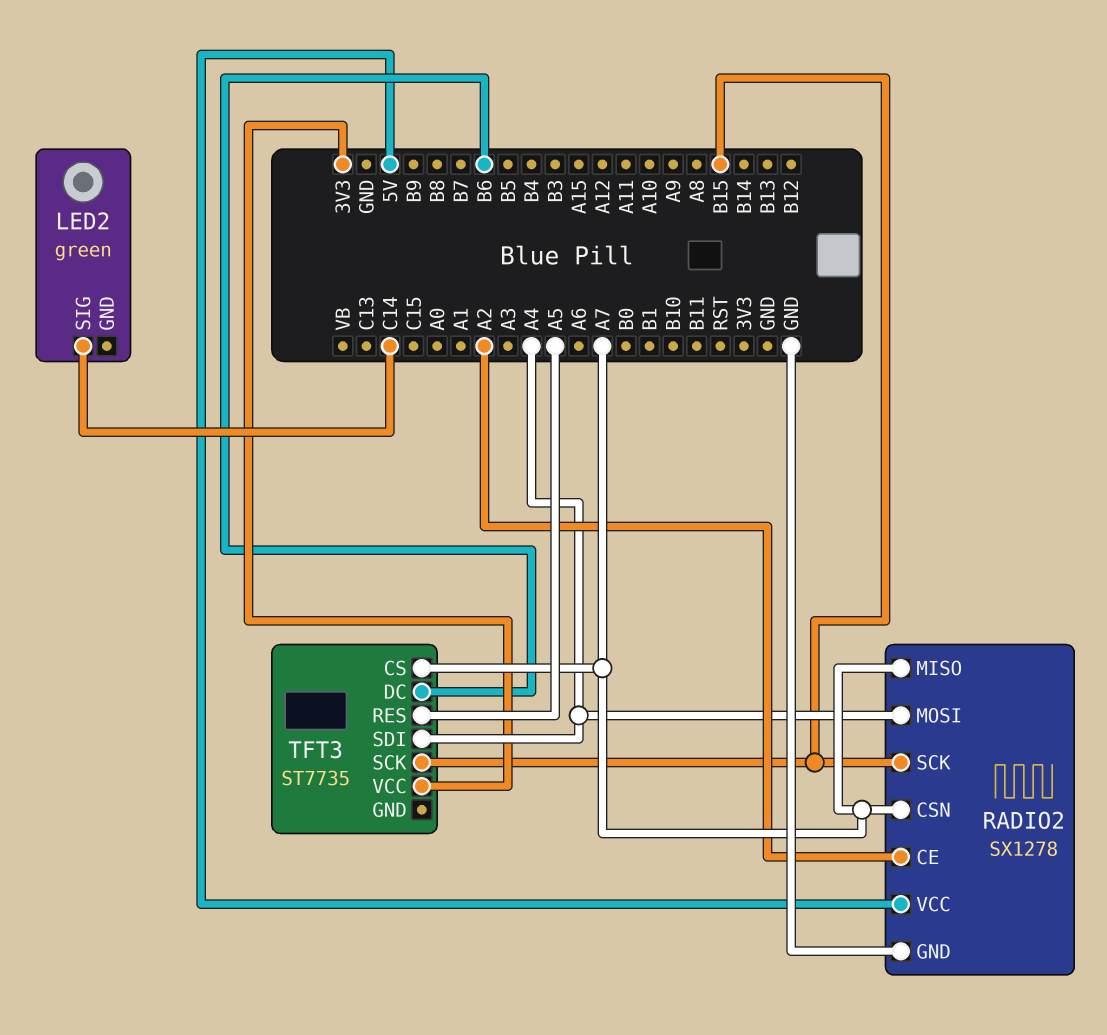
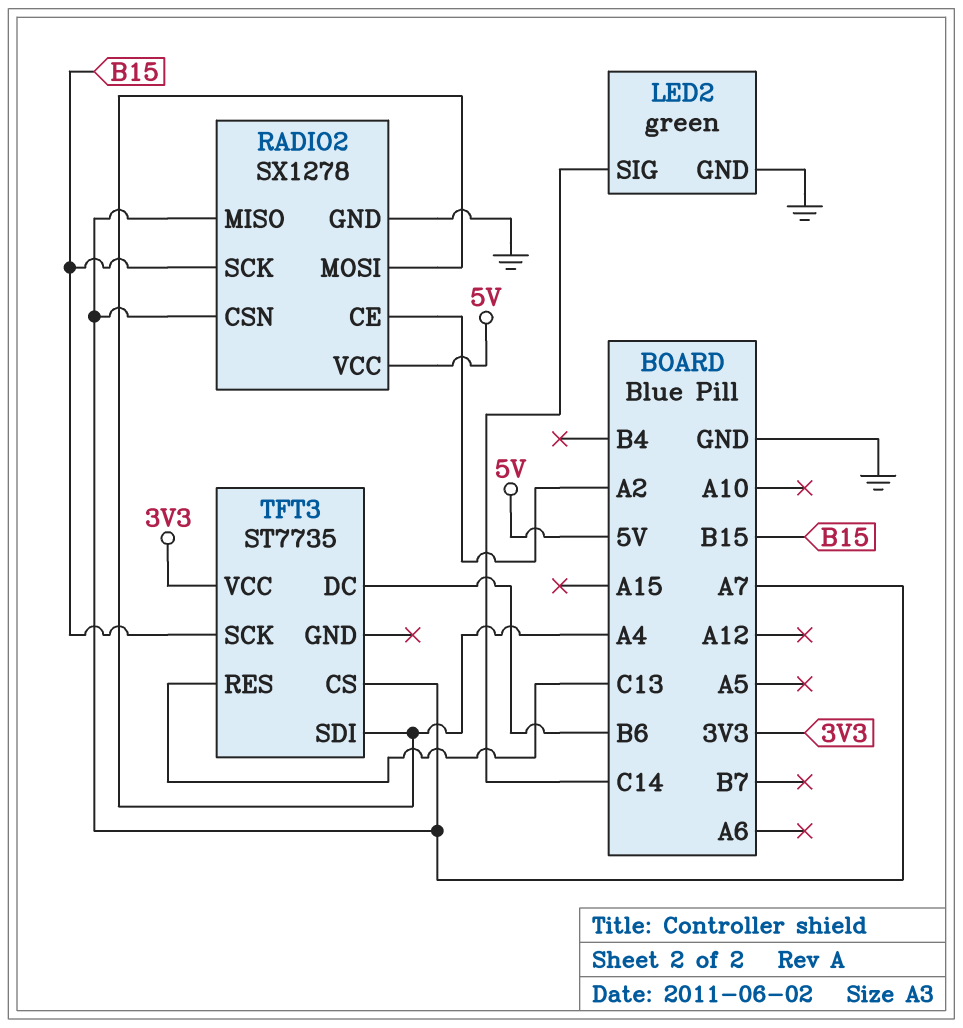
LED2 pin GND: none -> GND
TFT3 pin RES: A5 -> C13

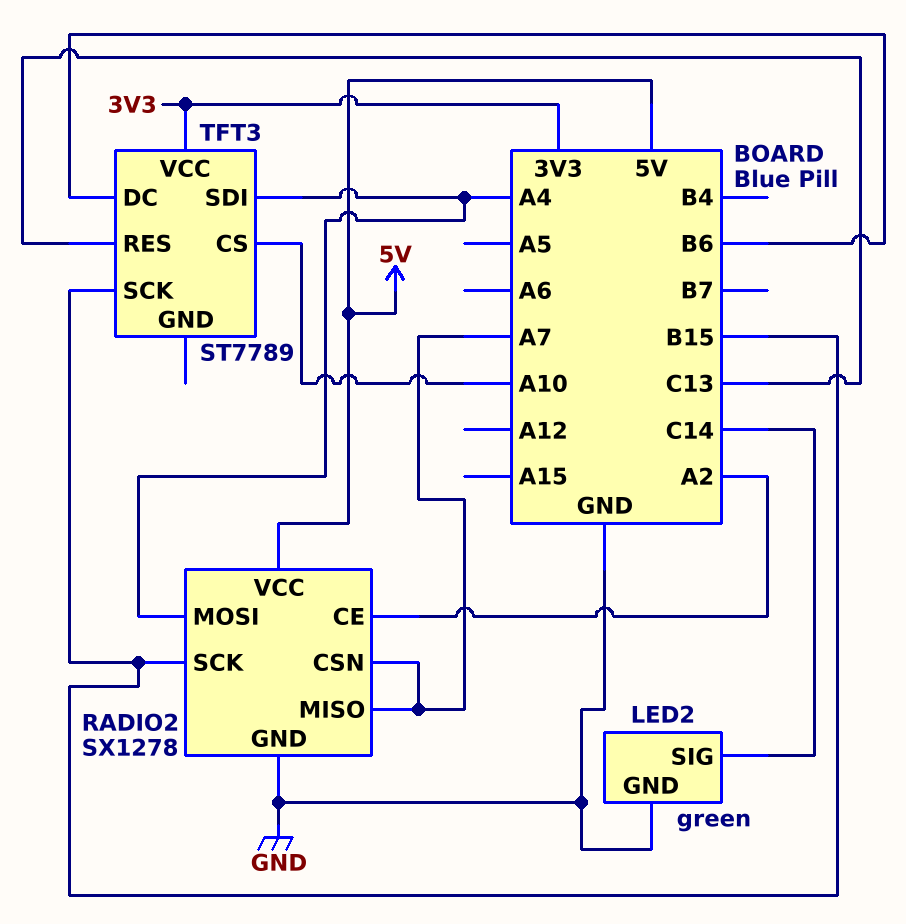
TFT3: ST7735 -> ST7789
TFT3 pin CS: A7 -> A10

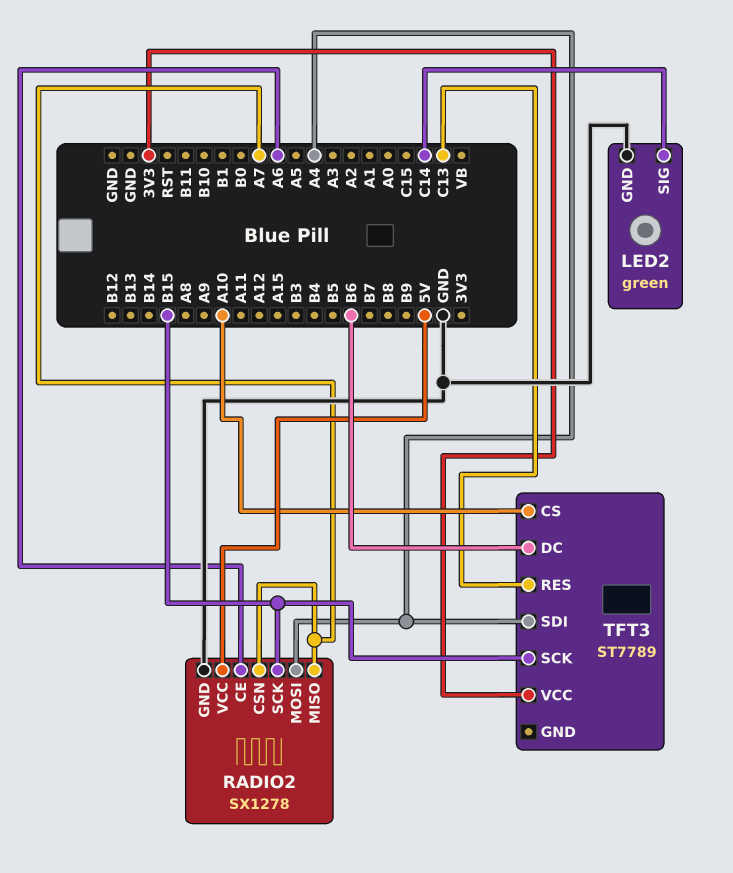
RADIO2 pin CE: A2 -> A6

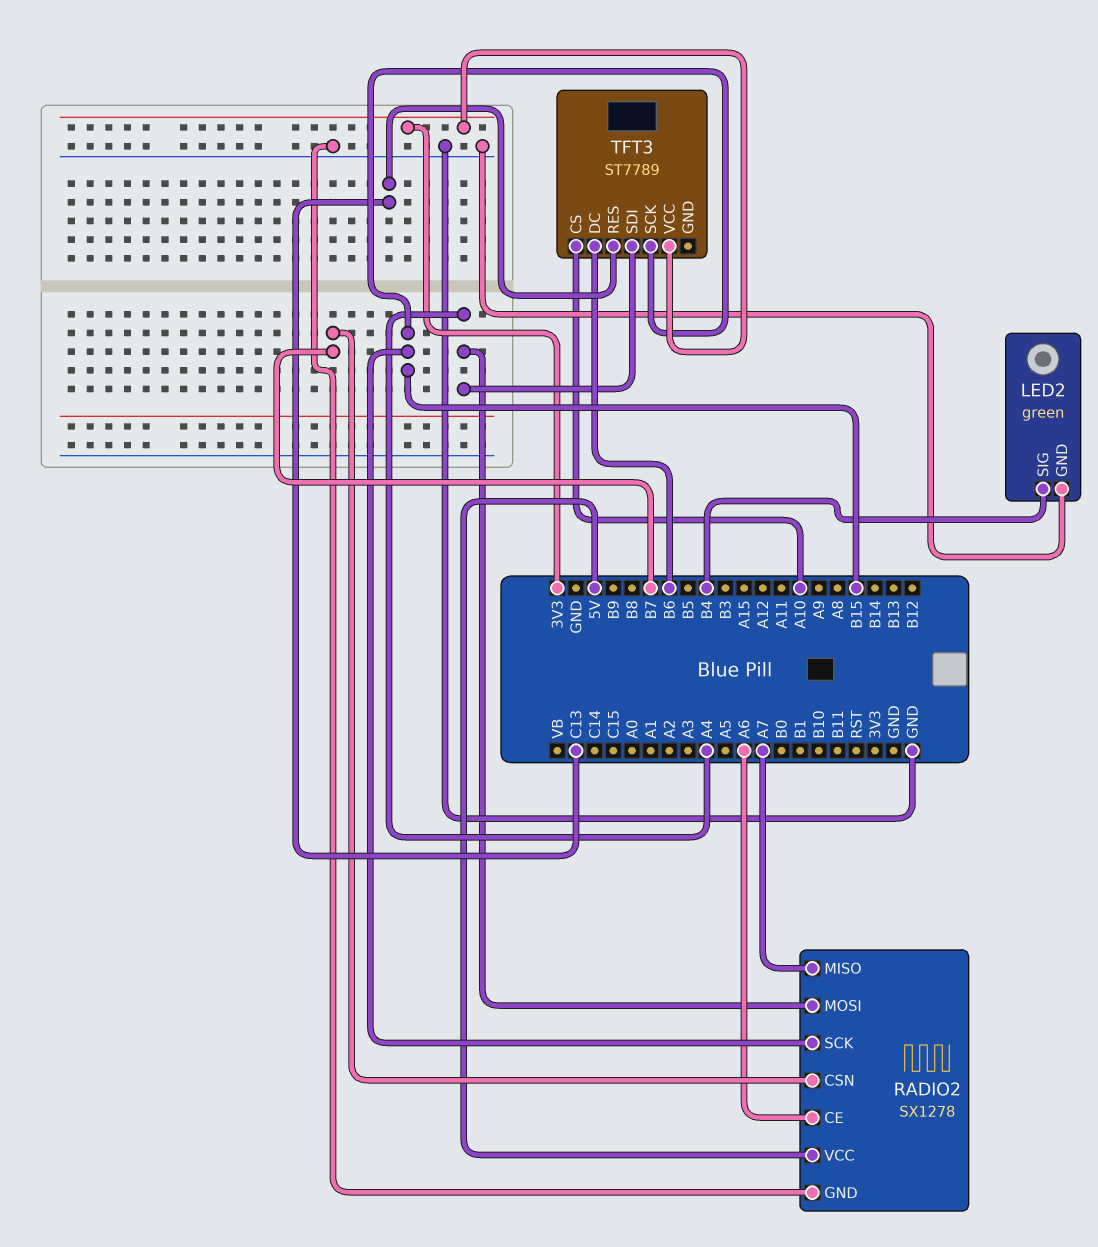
LED2 pin SIG: C14 -> B4
RADIO2 pin CSN: A7 -> B7

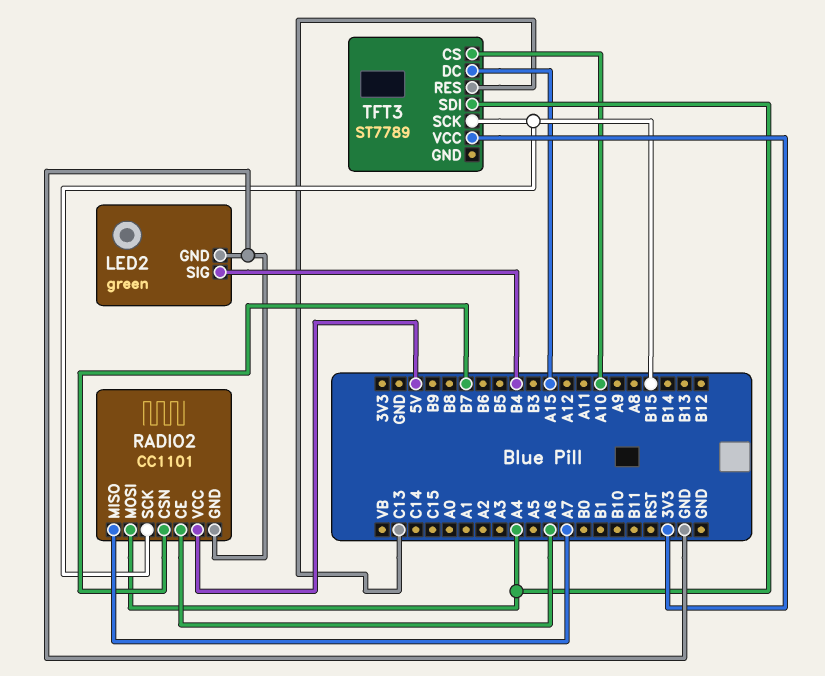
RADIO2: SX1278 -> CC1101
TFT3 pin DC: B6 -> A15

